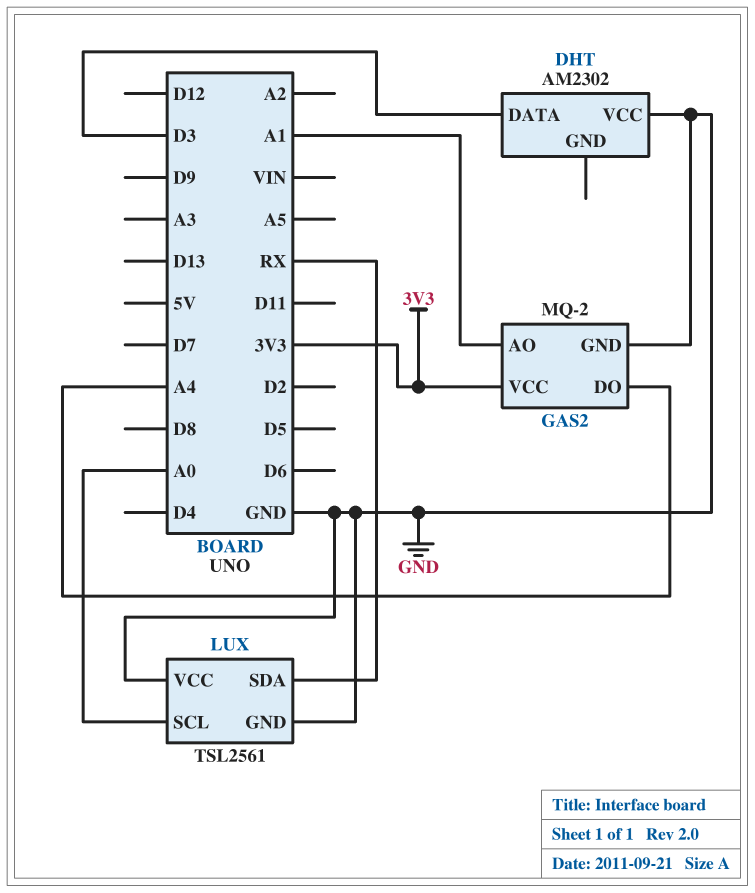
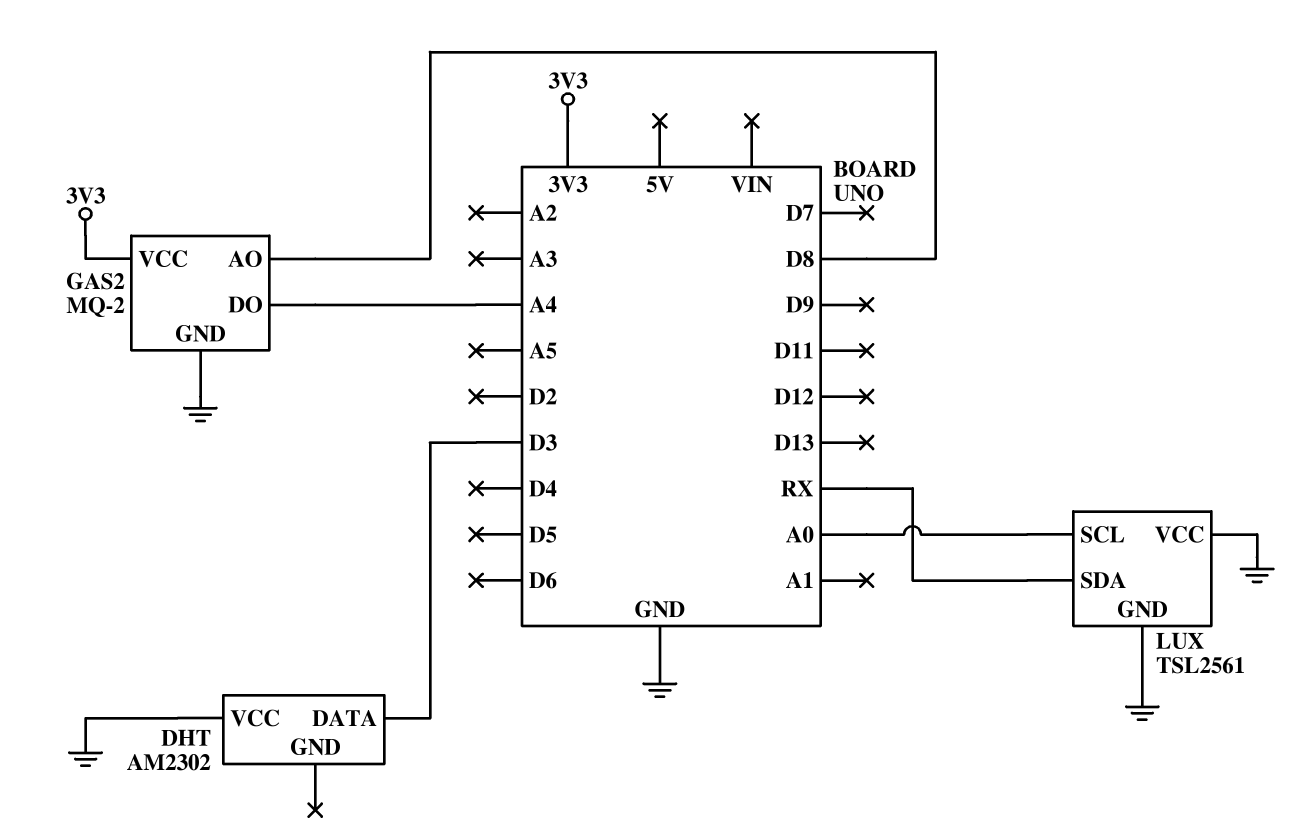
GAS2 pin AO: A1 -> D8

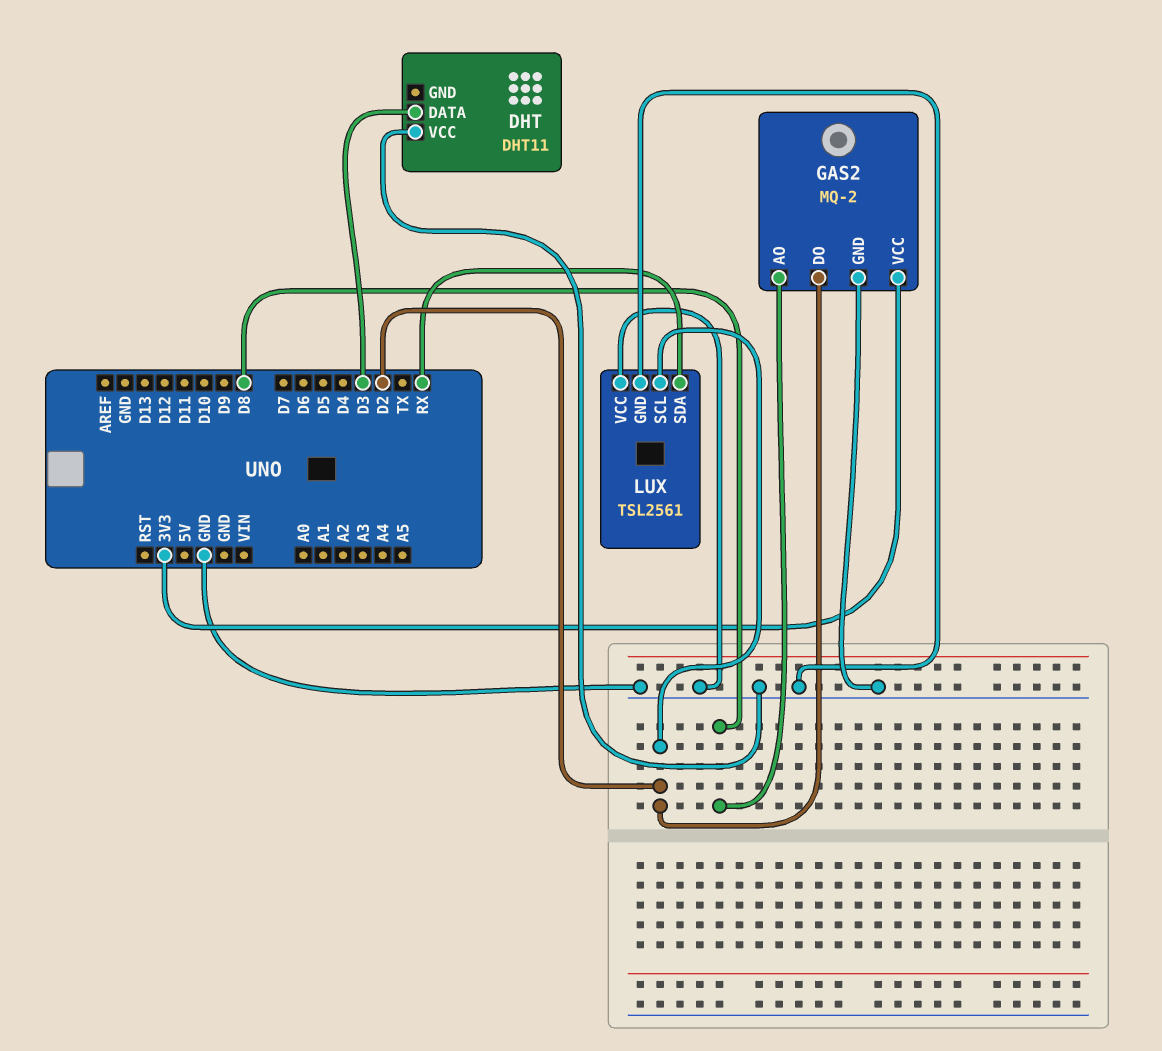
DHT: AM2302 -> DHT11
GAS2 pin DO: A4 -> D2
LUX pin SCL: A0 -> D2

